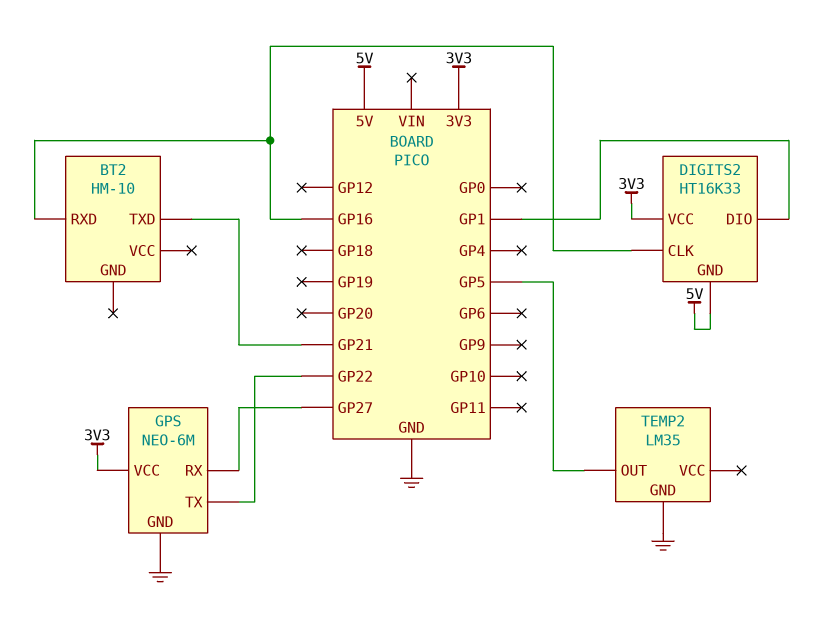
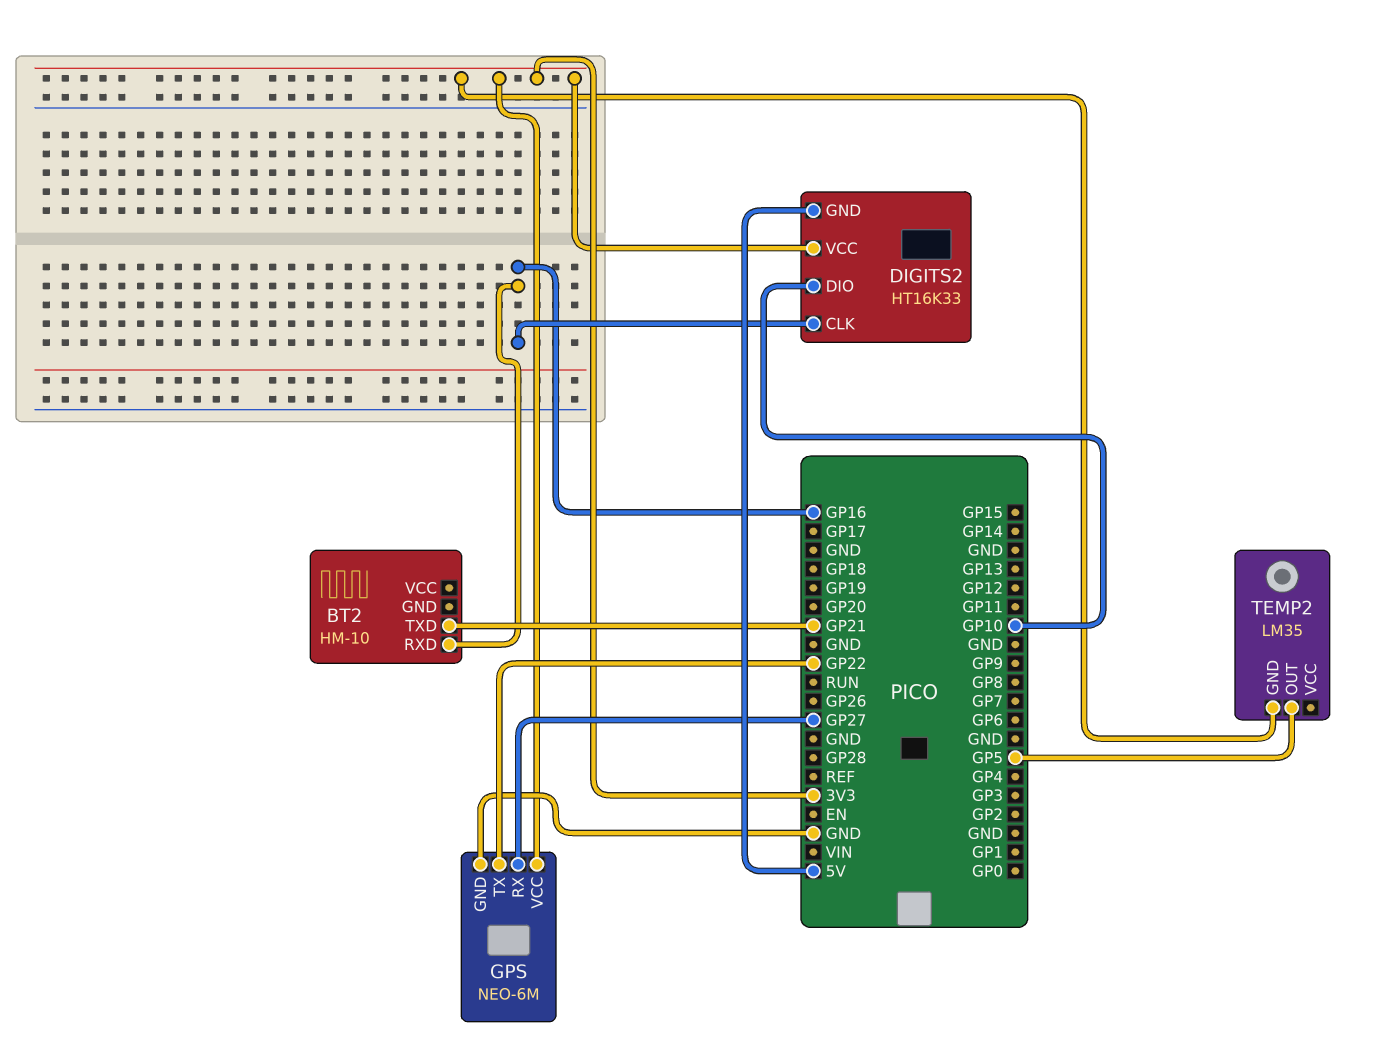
DIGITS2 pin DIO: GP1 -> GP10
TEMP2 pin GND: GND -> 3V3

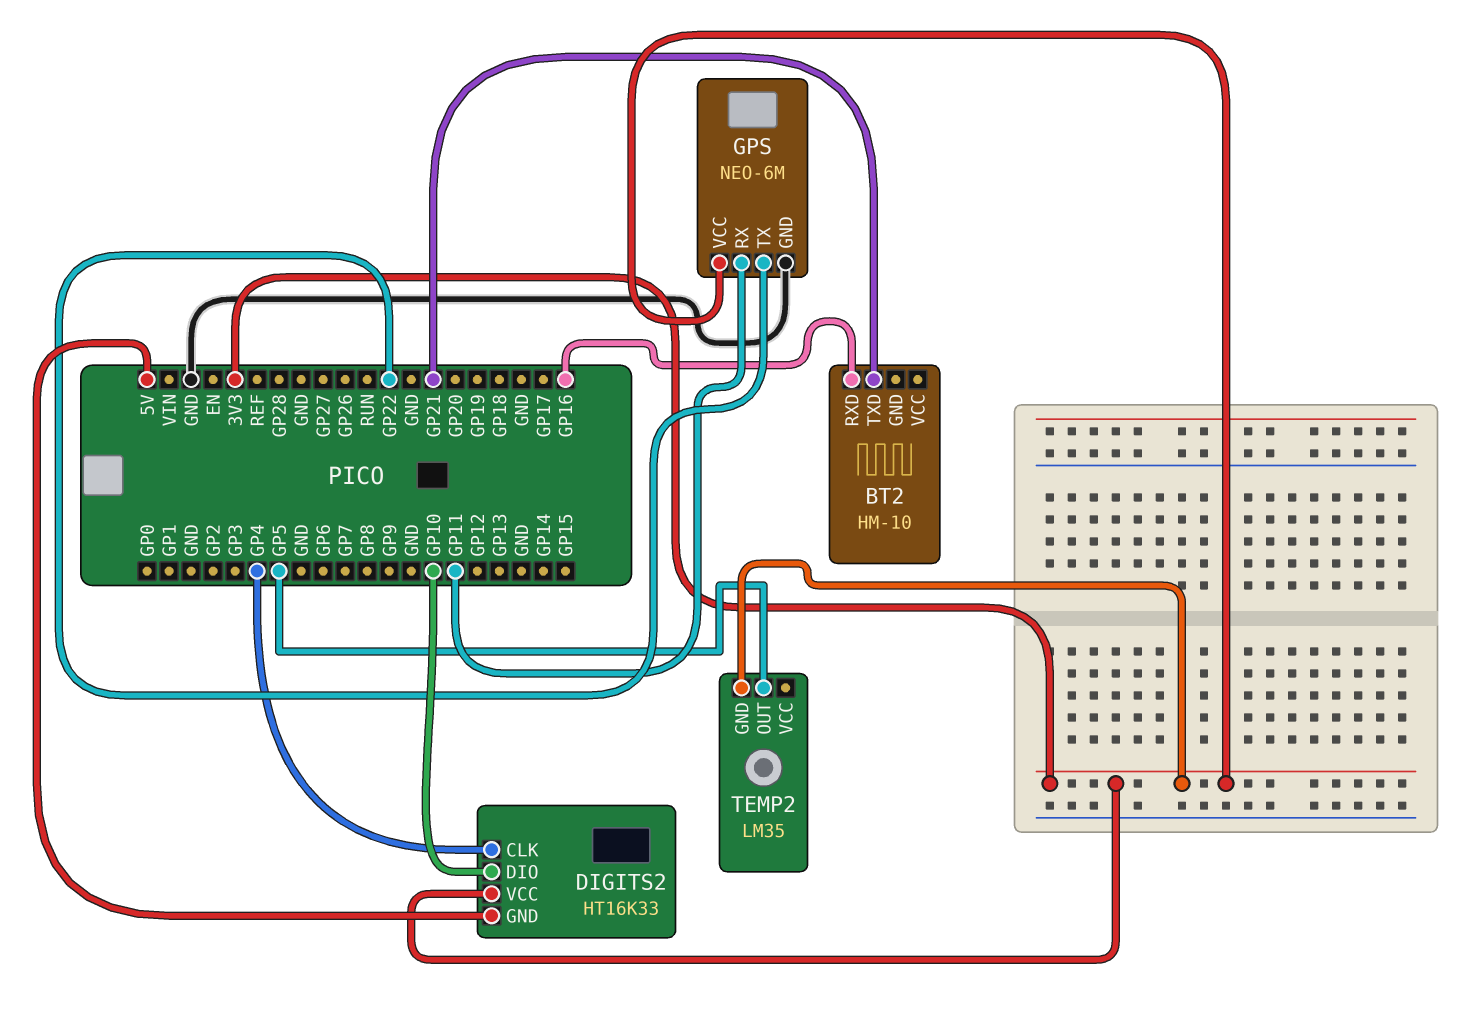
DIGITS2 pin CLK: GP16 -> GP4
GPS pin RX: GP27 -> GP11

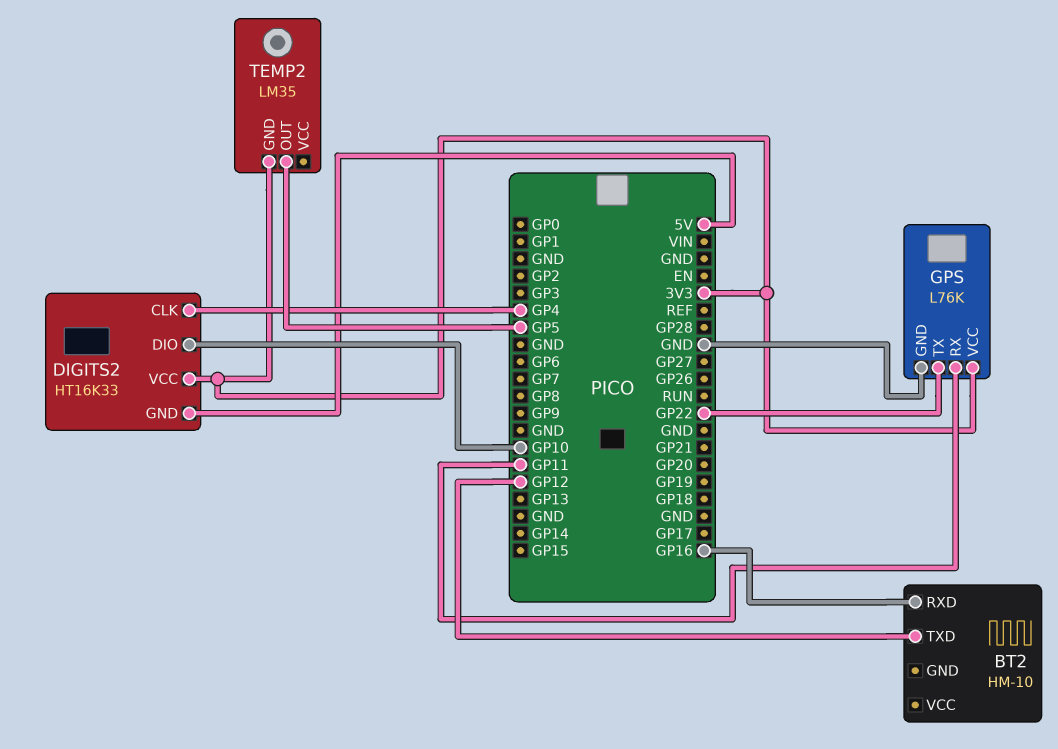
BT2 pin TXD: GP21 -> GP12
GPS: NEO-6M -> L76K

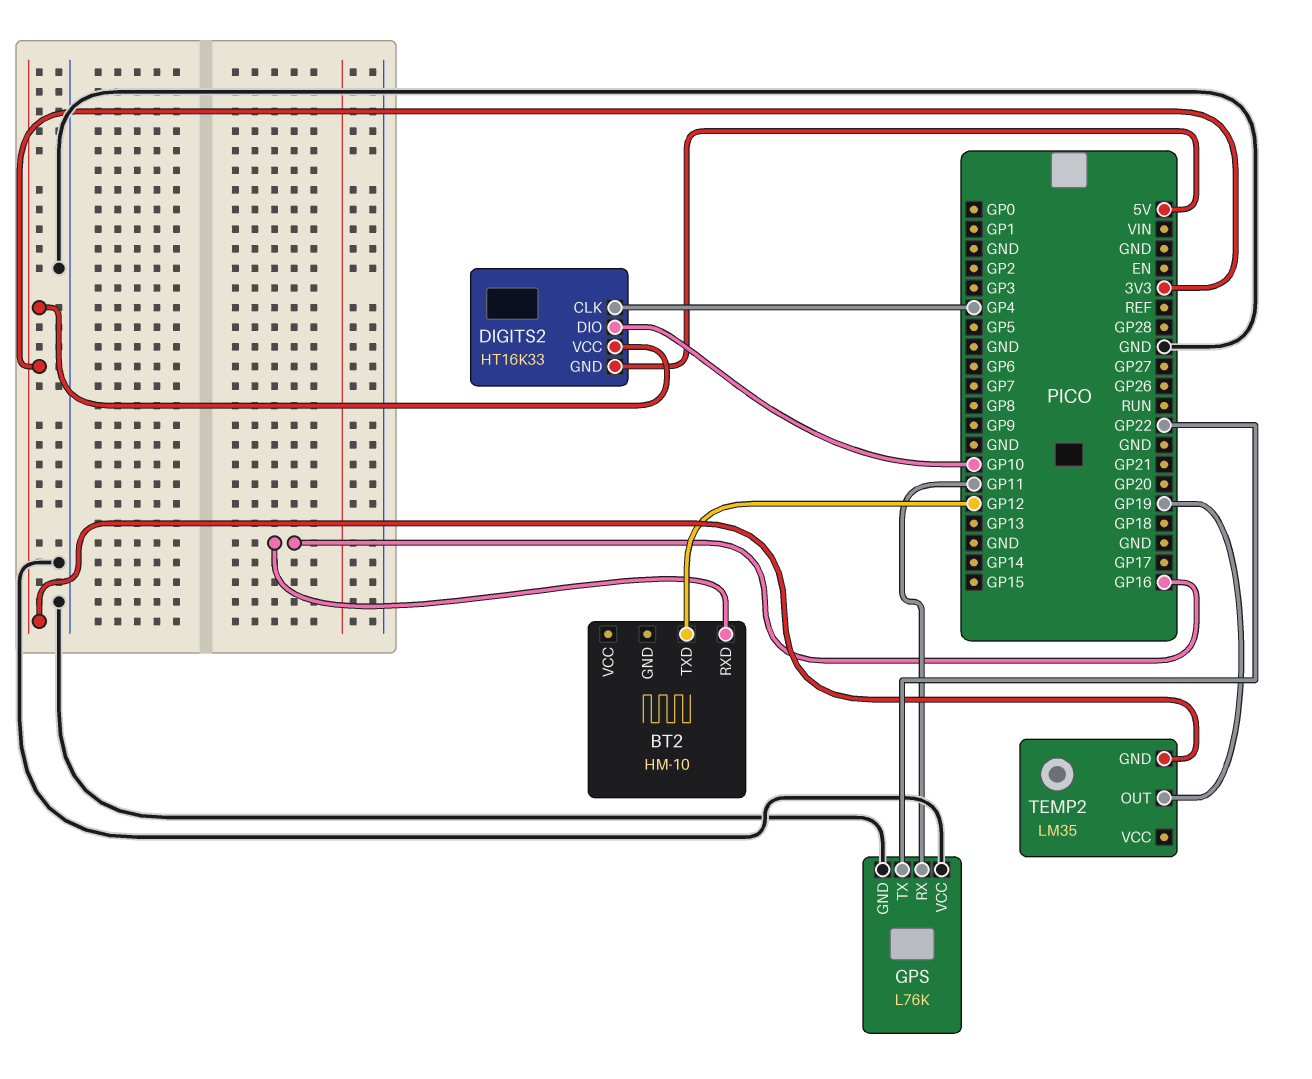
GPS pin VCC: 3V3 -> GND
TEMP2 pin OUT: GP5 -> GP19

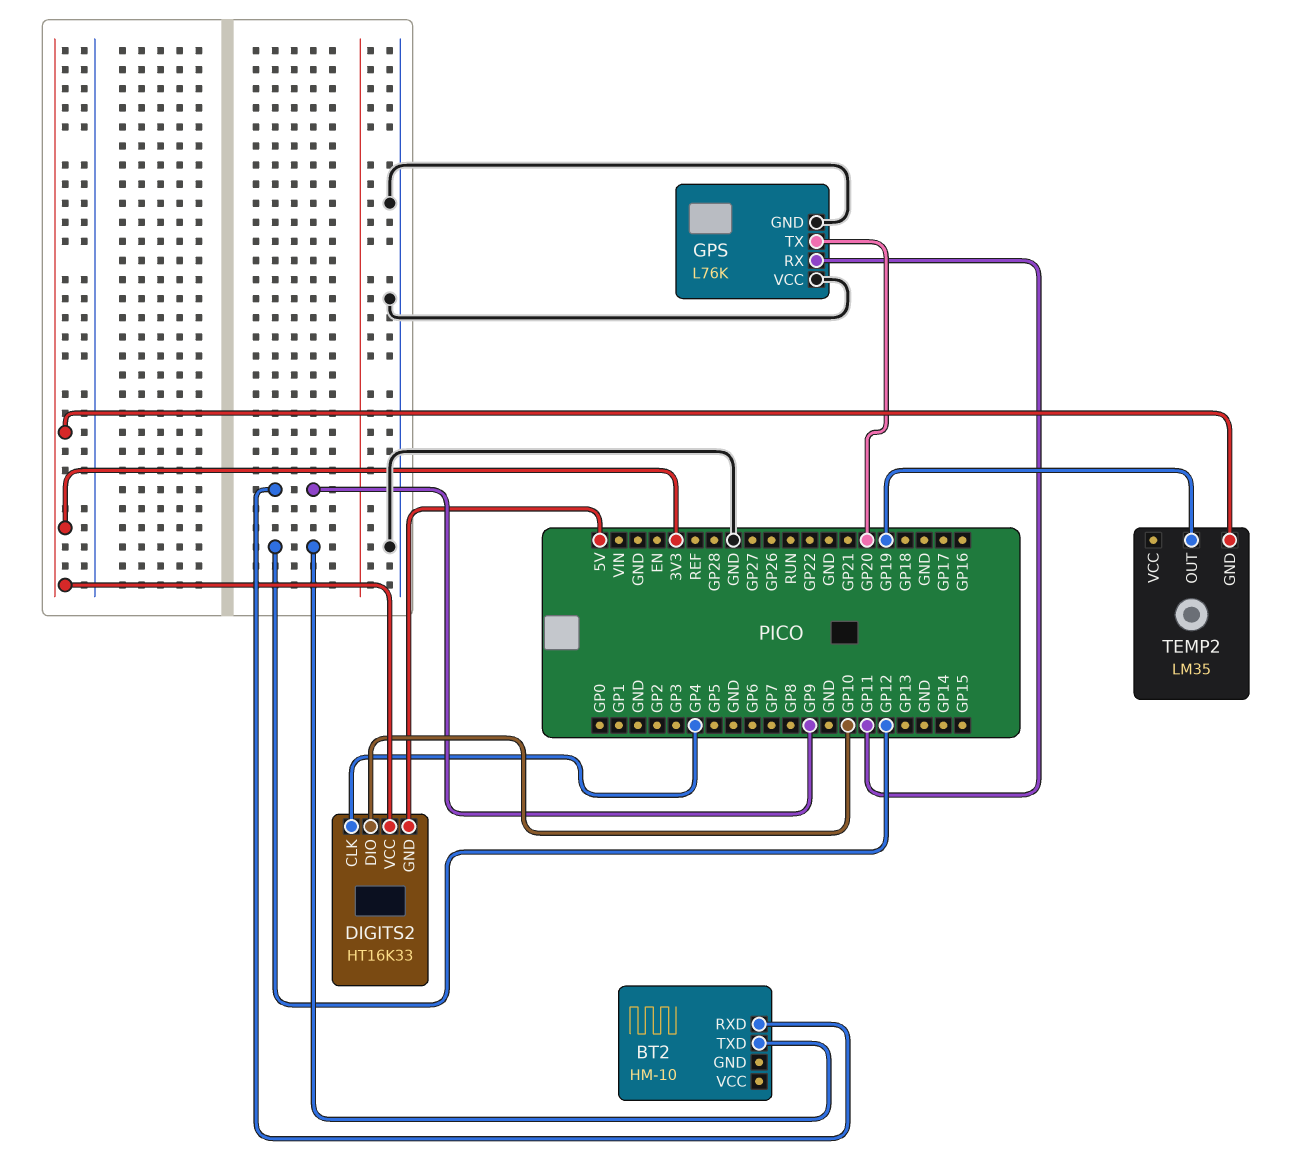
BT2 pin RXD: GP16 -> GP9
GPS pin TX: GP22 -> GP20

